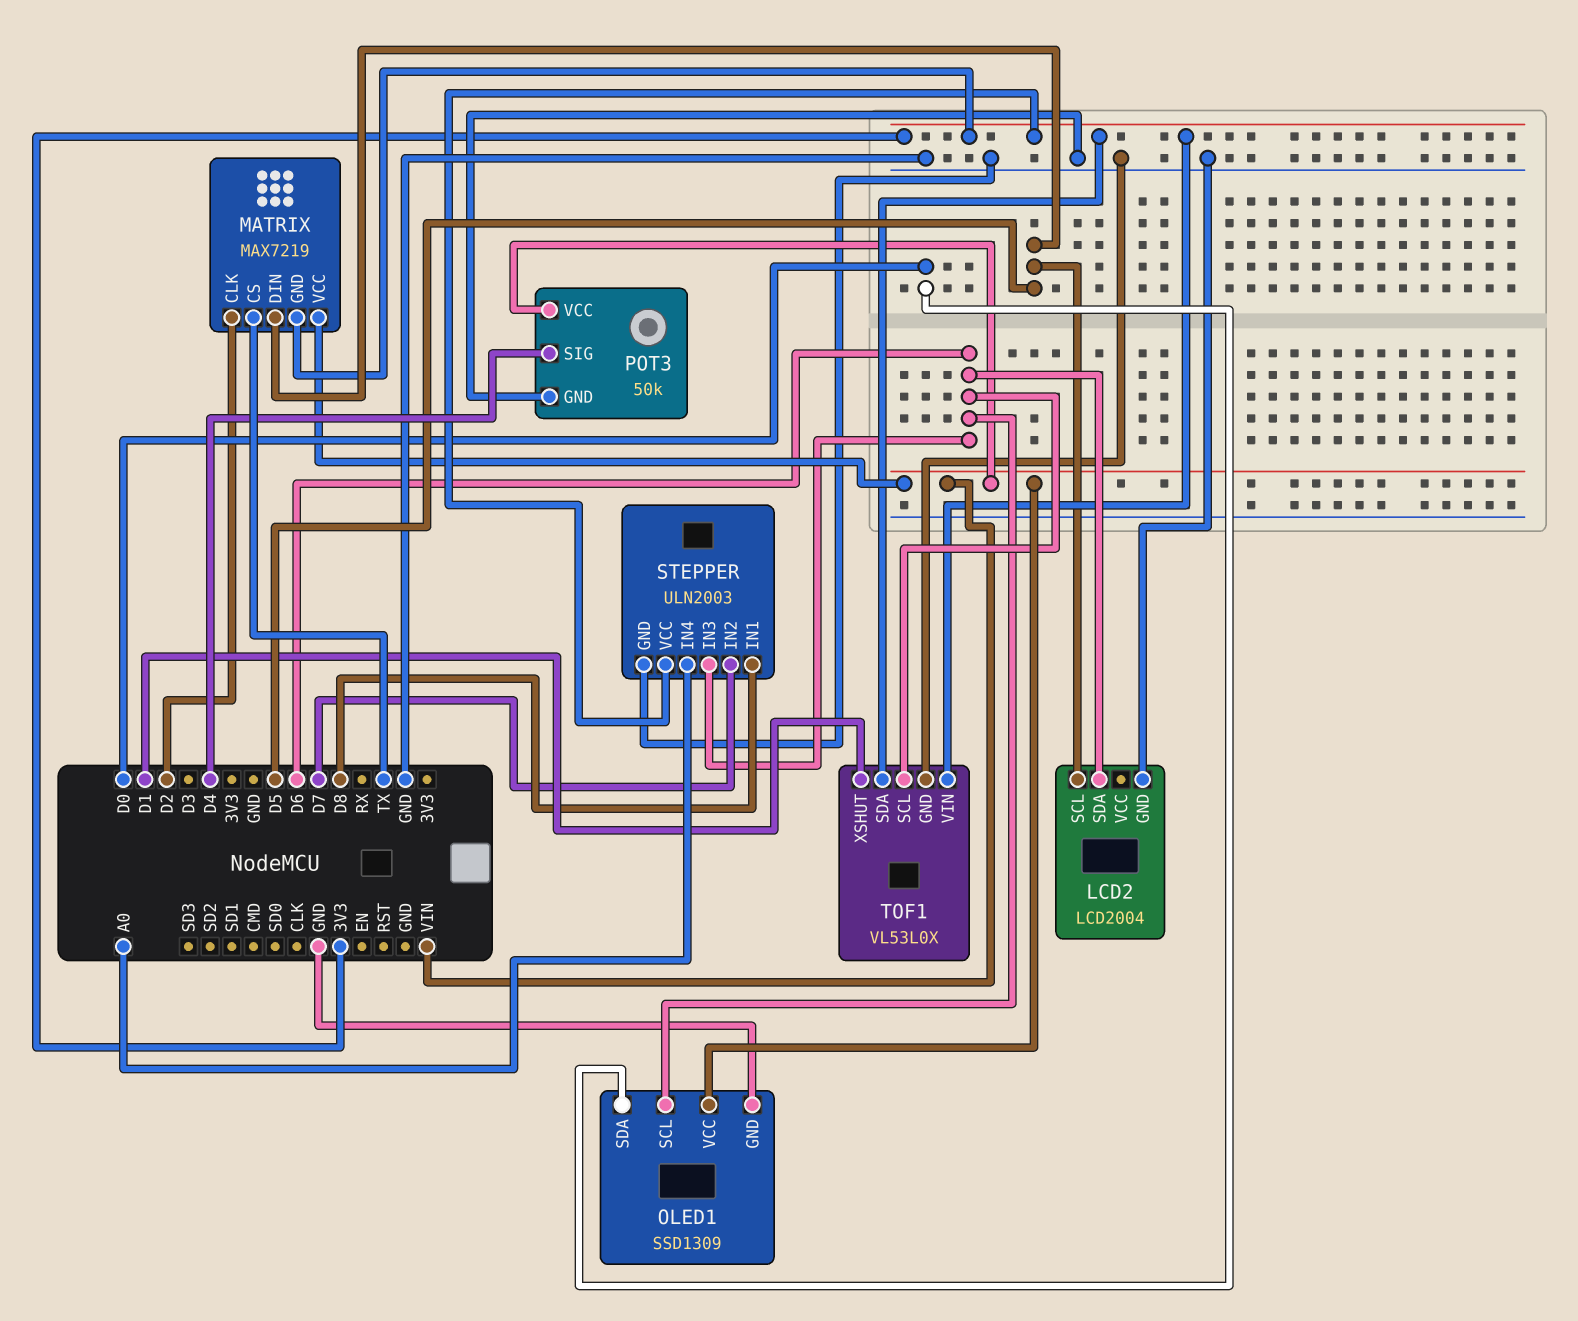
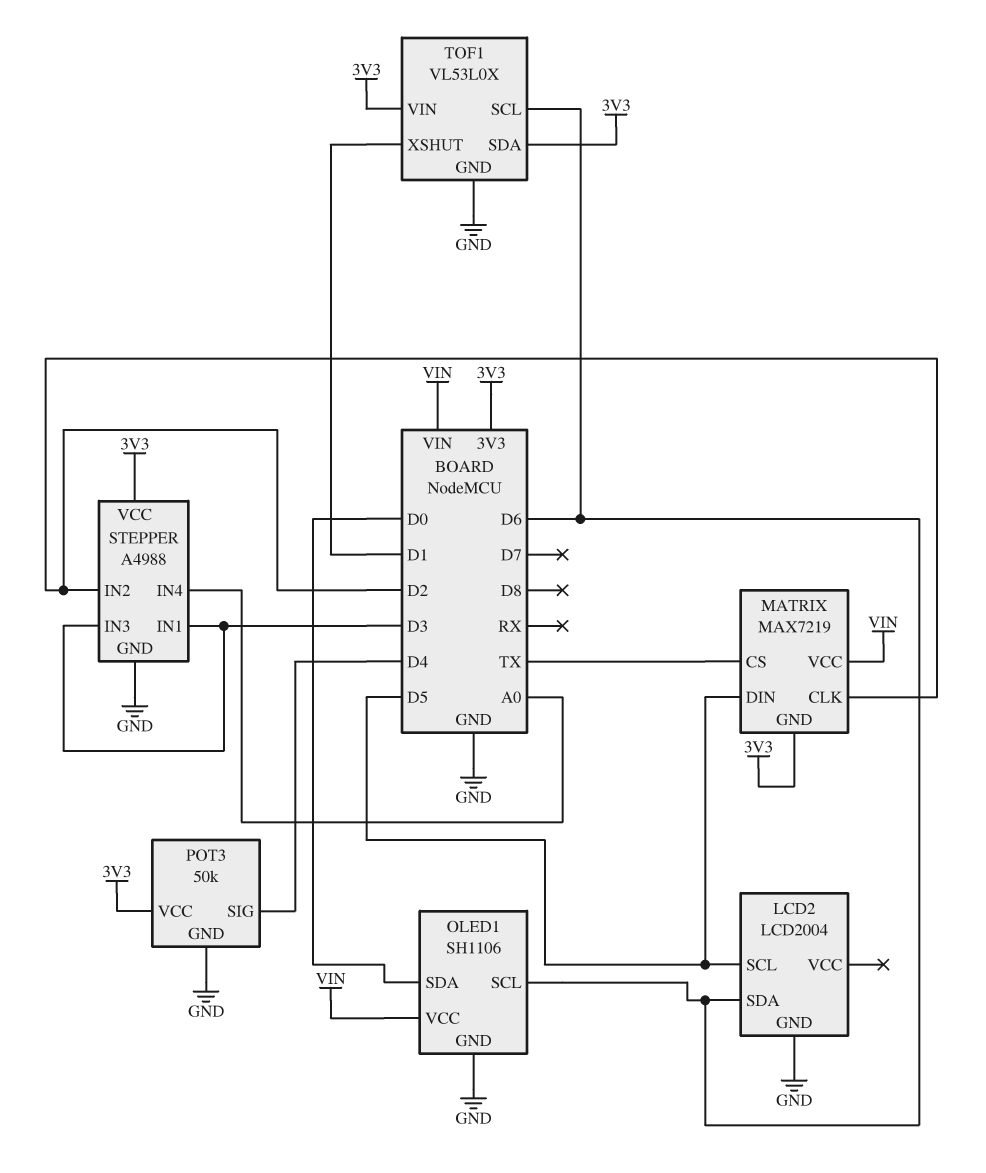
OLED1: SSD1309 -> SH1106
POT3 pin VCC: VIN -> 3V3
STEPPER: ULN2003 -> A4988
STEPPER pin IN1: D8 -> D3
STEPPER pin IN2: D7 -> D2
STEPPER pin IN3: D6 -> D3

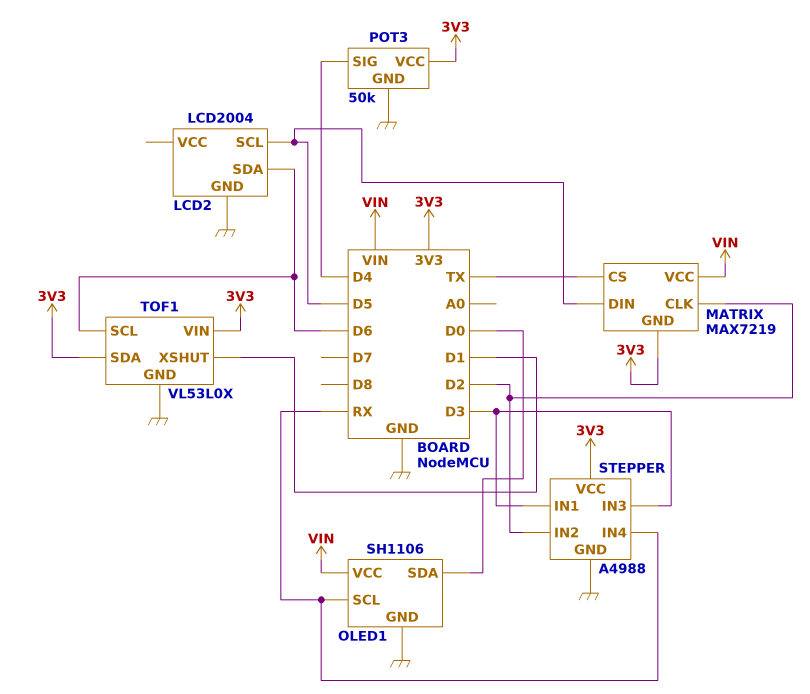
OLED1 pin SCL: D6 -> RX
STEPPER pin IN4: A0 -> RX

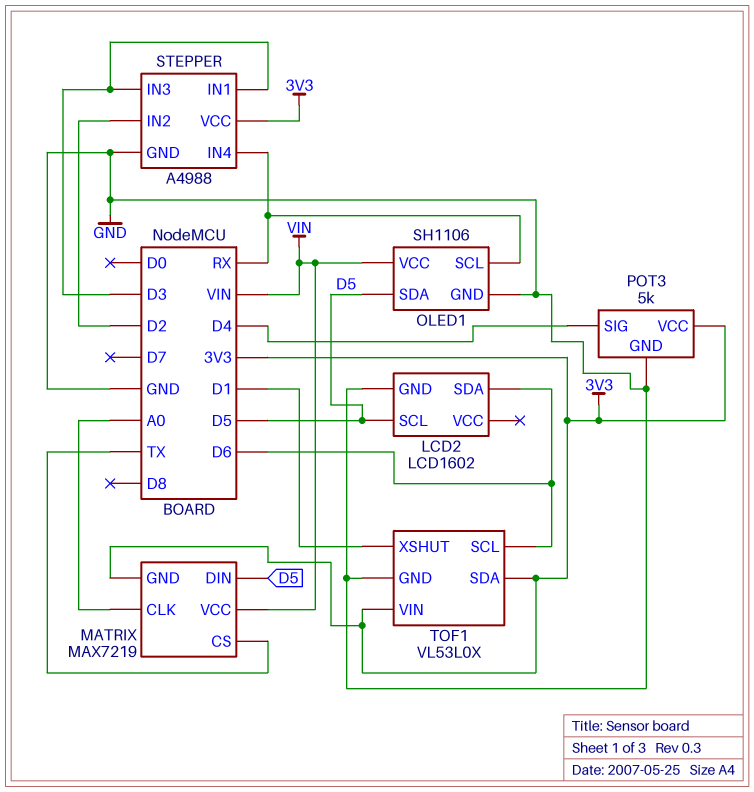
LCD2: LCD2004 -> LCD1602
MATRIX pin CLK: D2 -> A0
OLED1 pin SDA: D0 -> D5
POT3: 50k -> 5k

